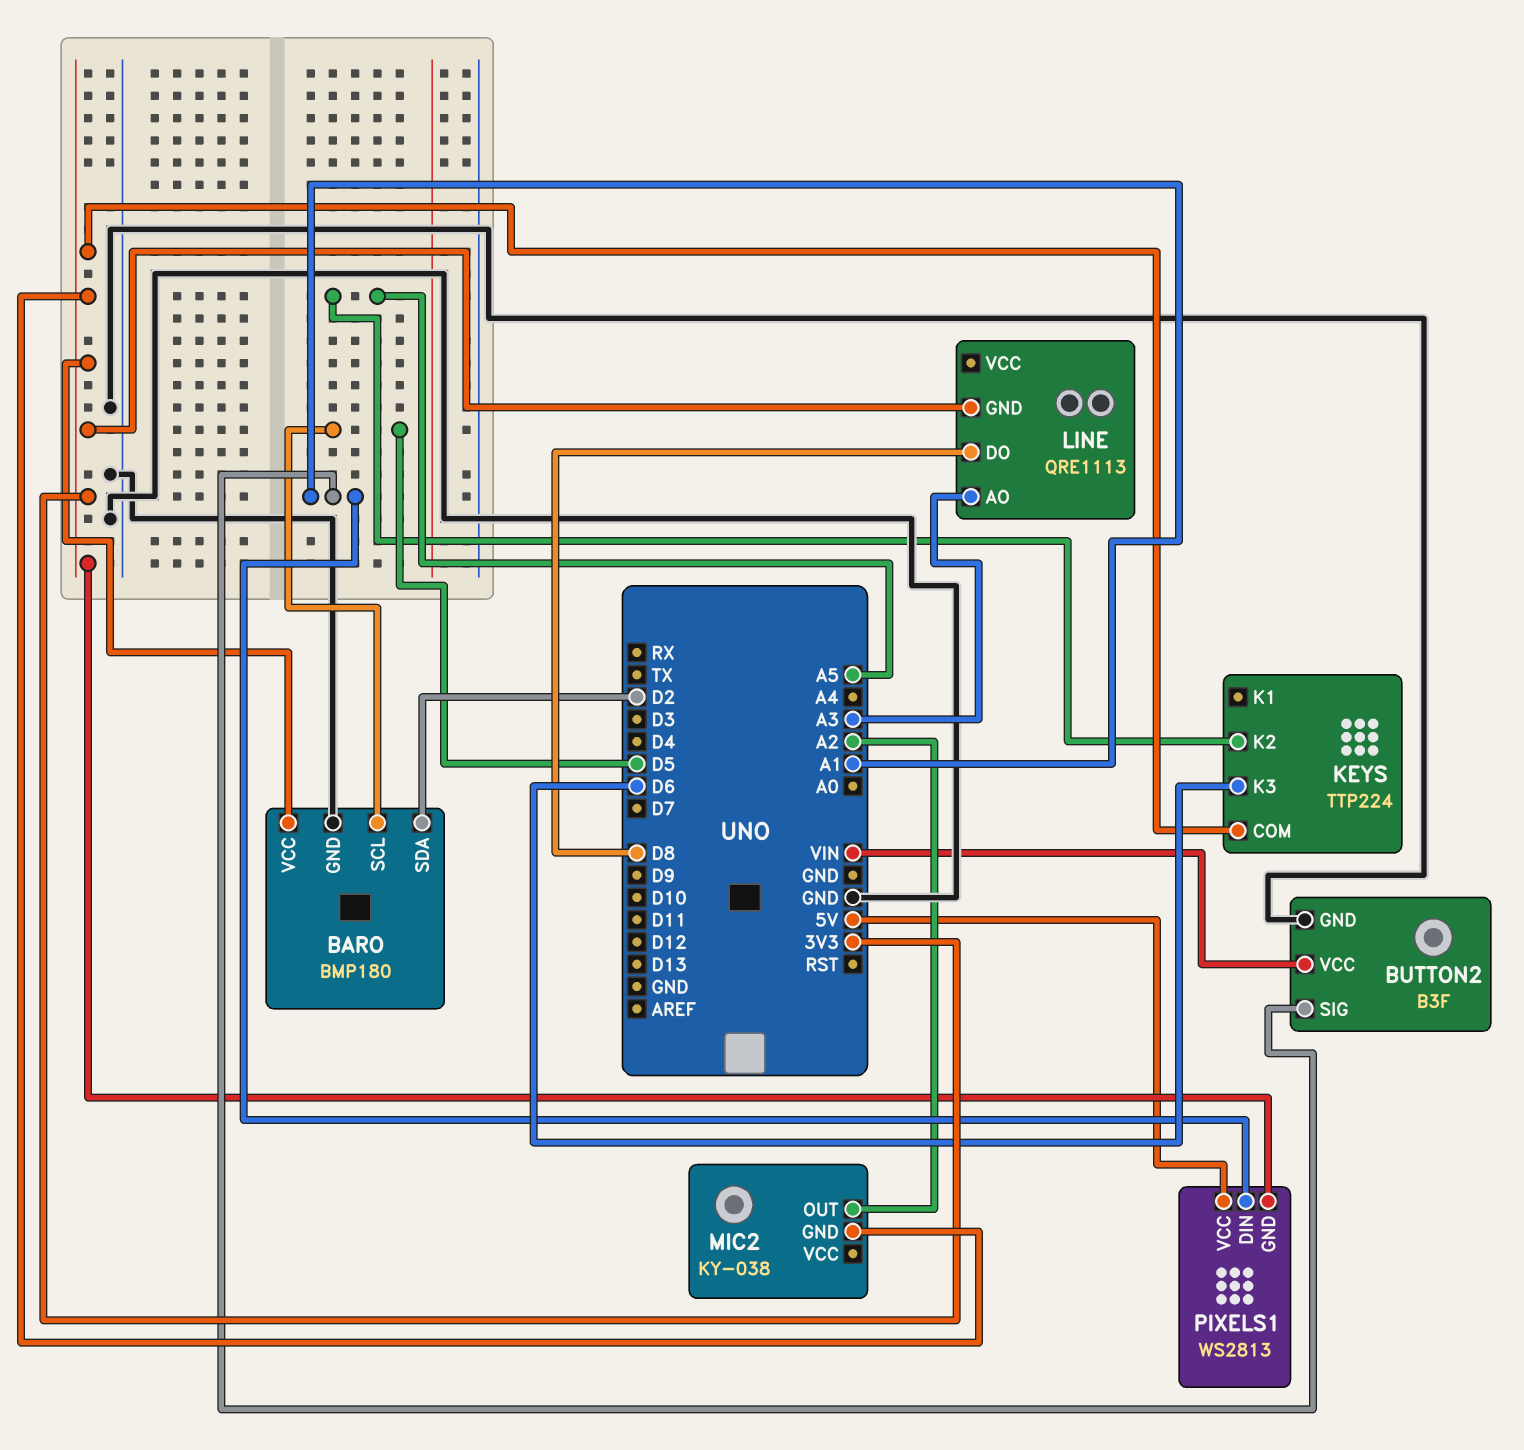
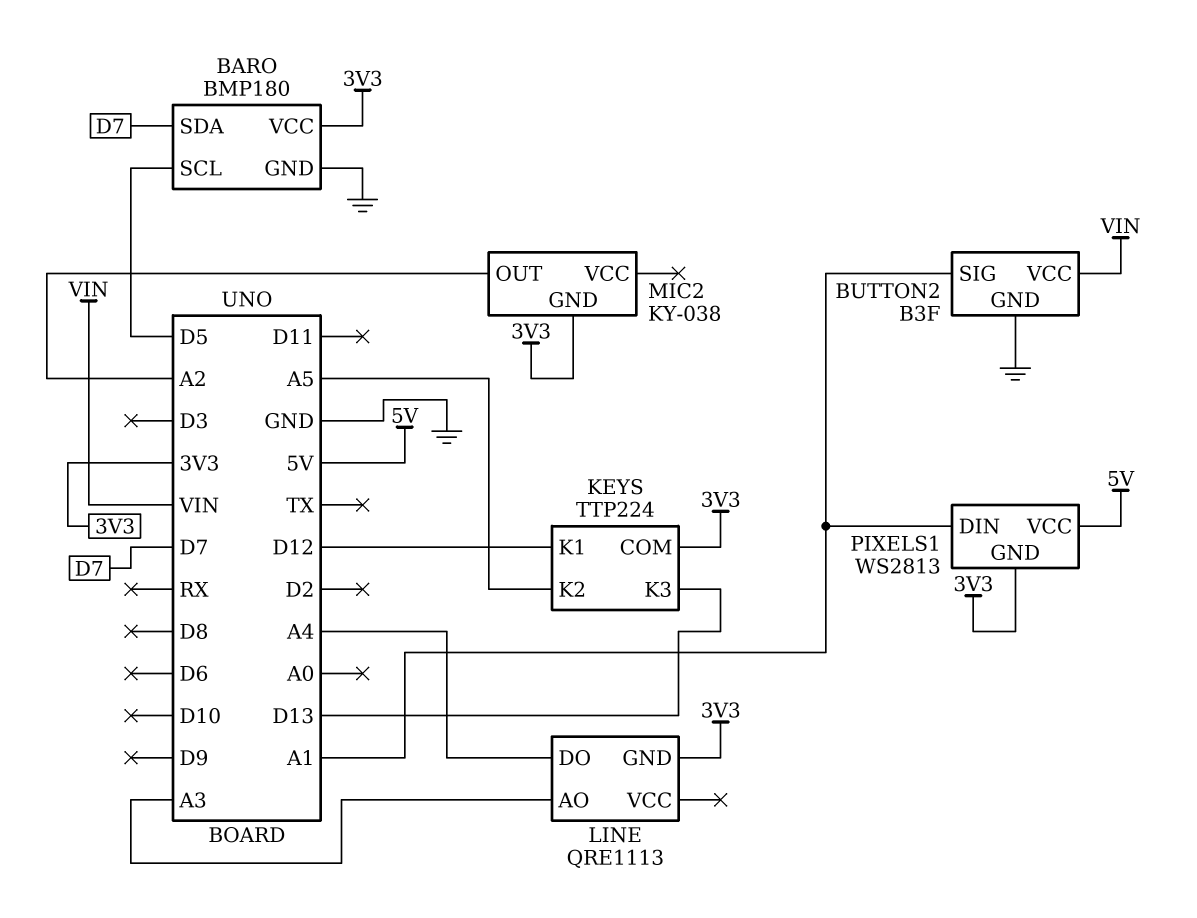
BARO pin SDA: D2 -> D7
KEYS pin K1: none -> D12
KEYS pin K3: D6 -> D13
LINE pin DO: D8 -> A4

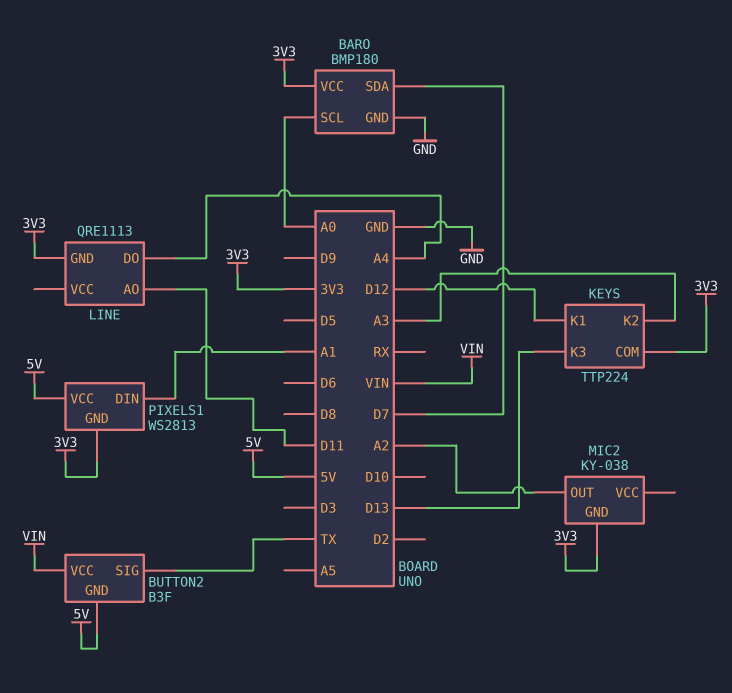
BARO pin SCL: D5 -> A0
BUTTON2 pin GND: GND -> 5V
BUTTON2 pin SIG: A1 -> TX
KEYS pin K2: A5 -> A3
LINE pin AO: A3 -> D11

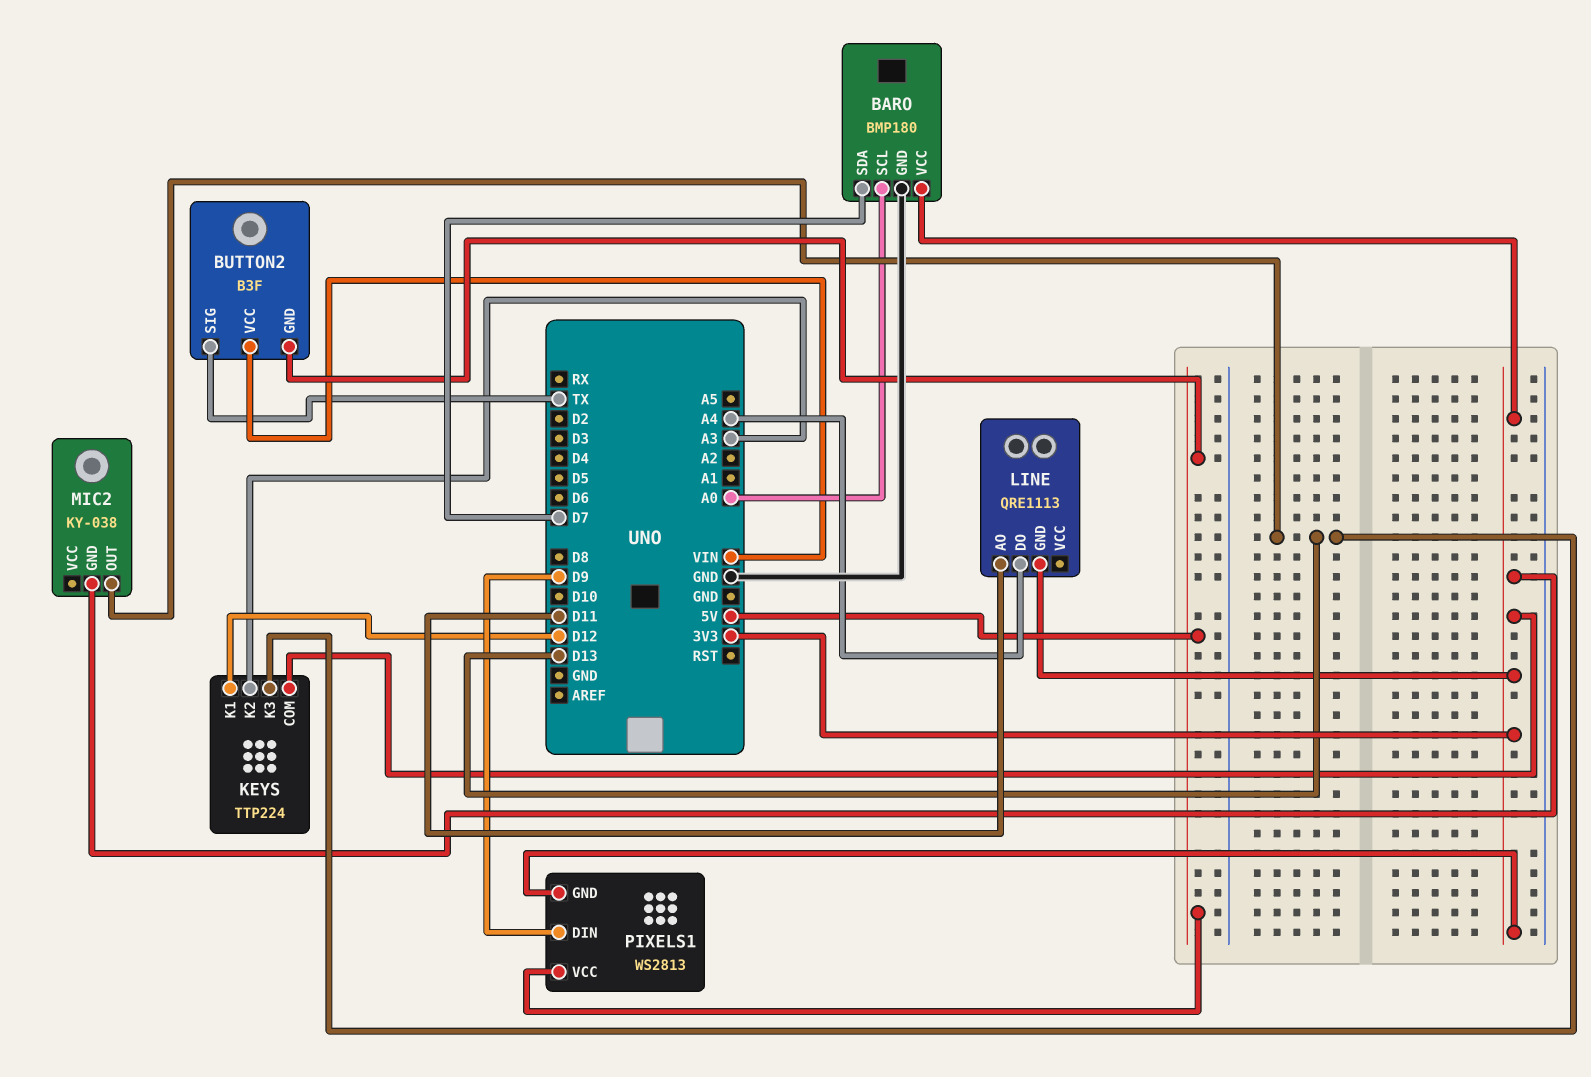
MIC2 pin OUT: A2 -> D13
PIXELS1 pin DIN: A1 -> D9

